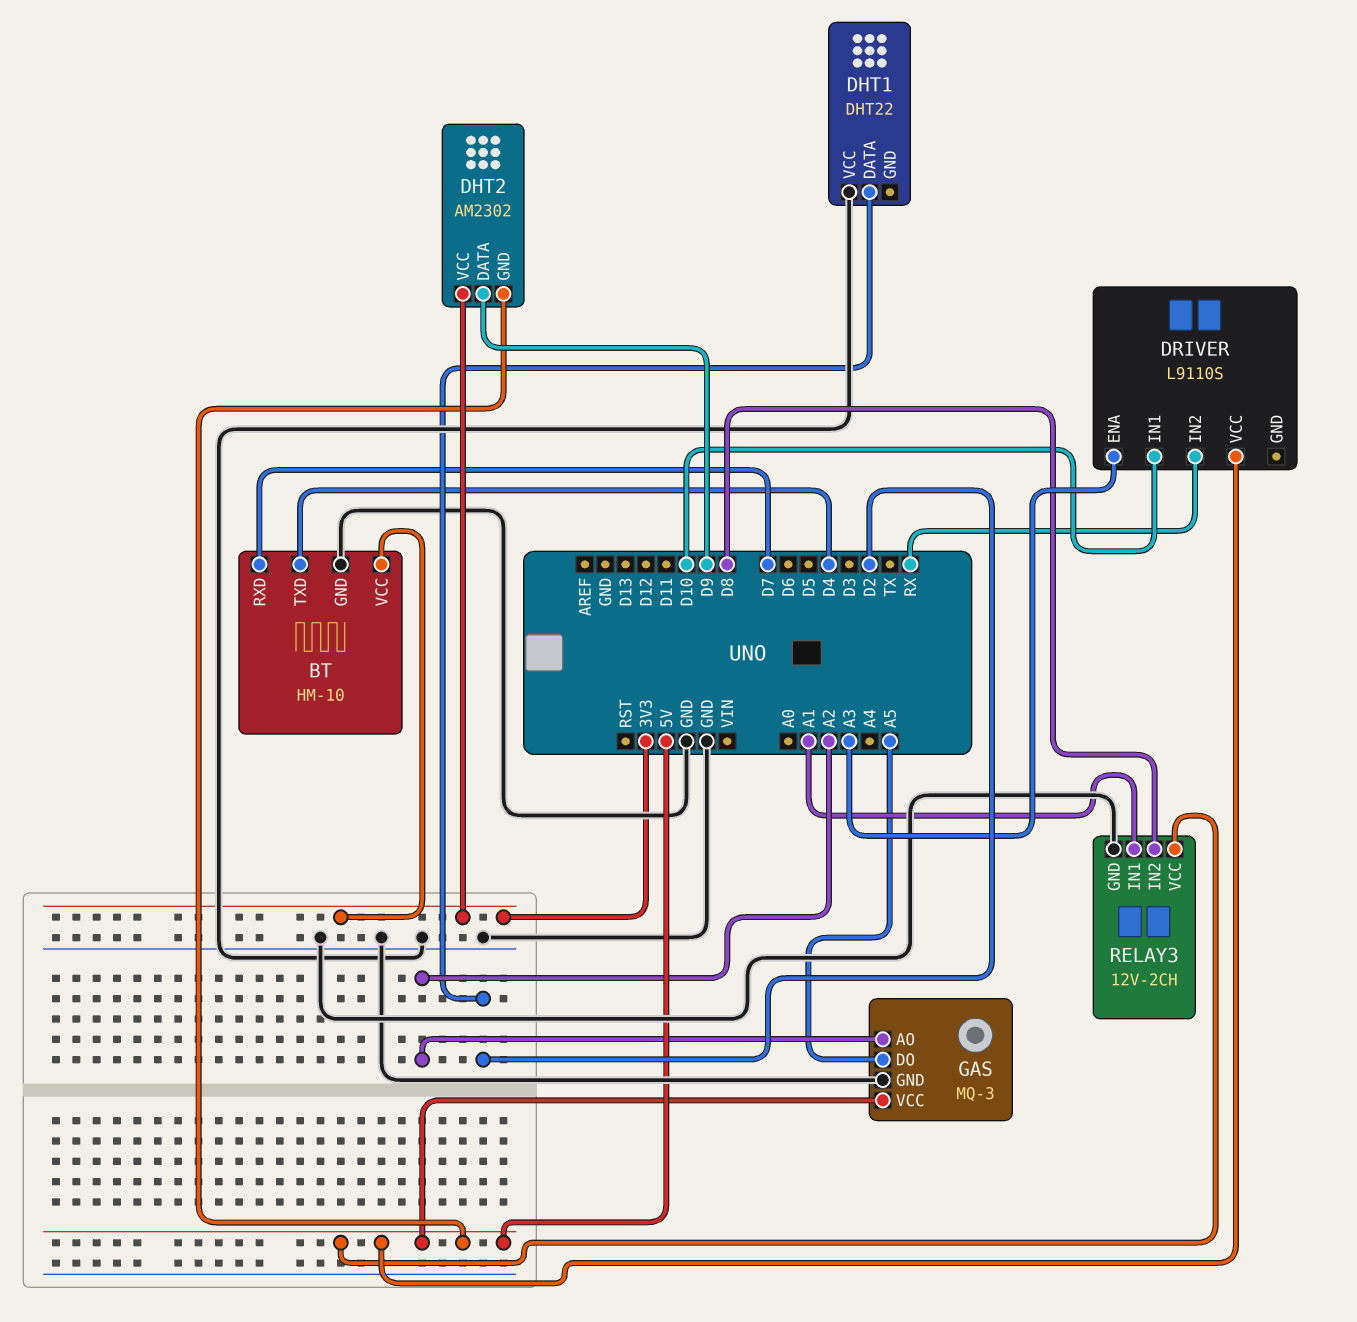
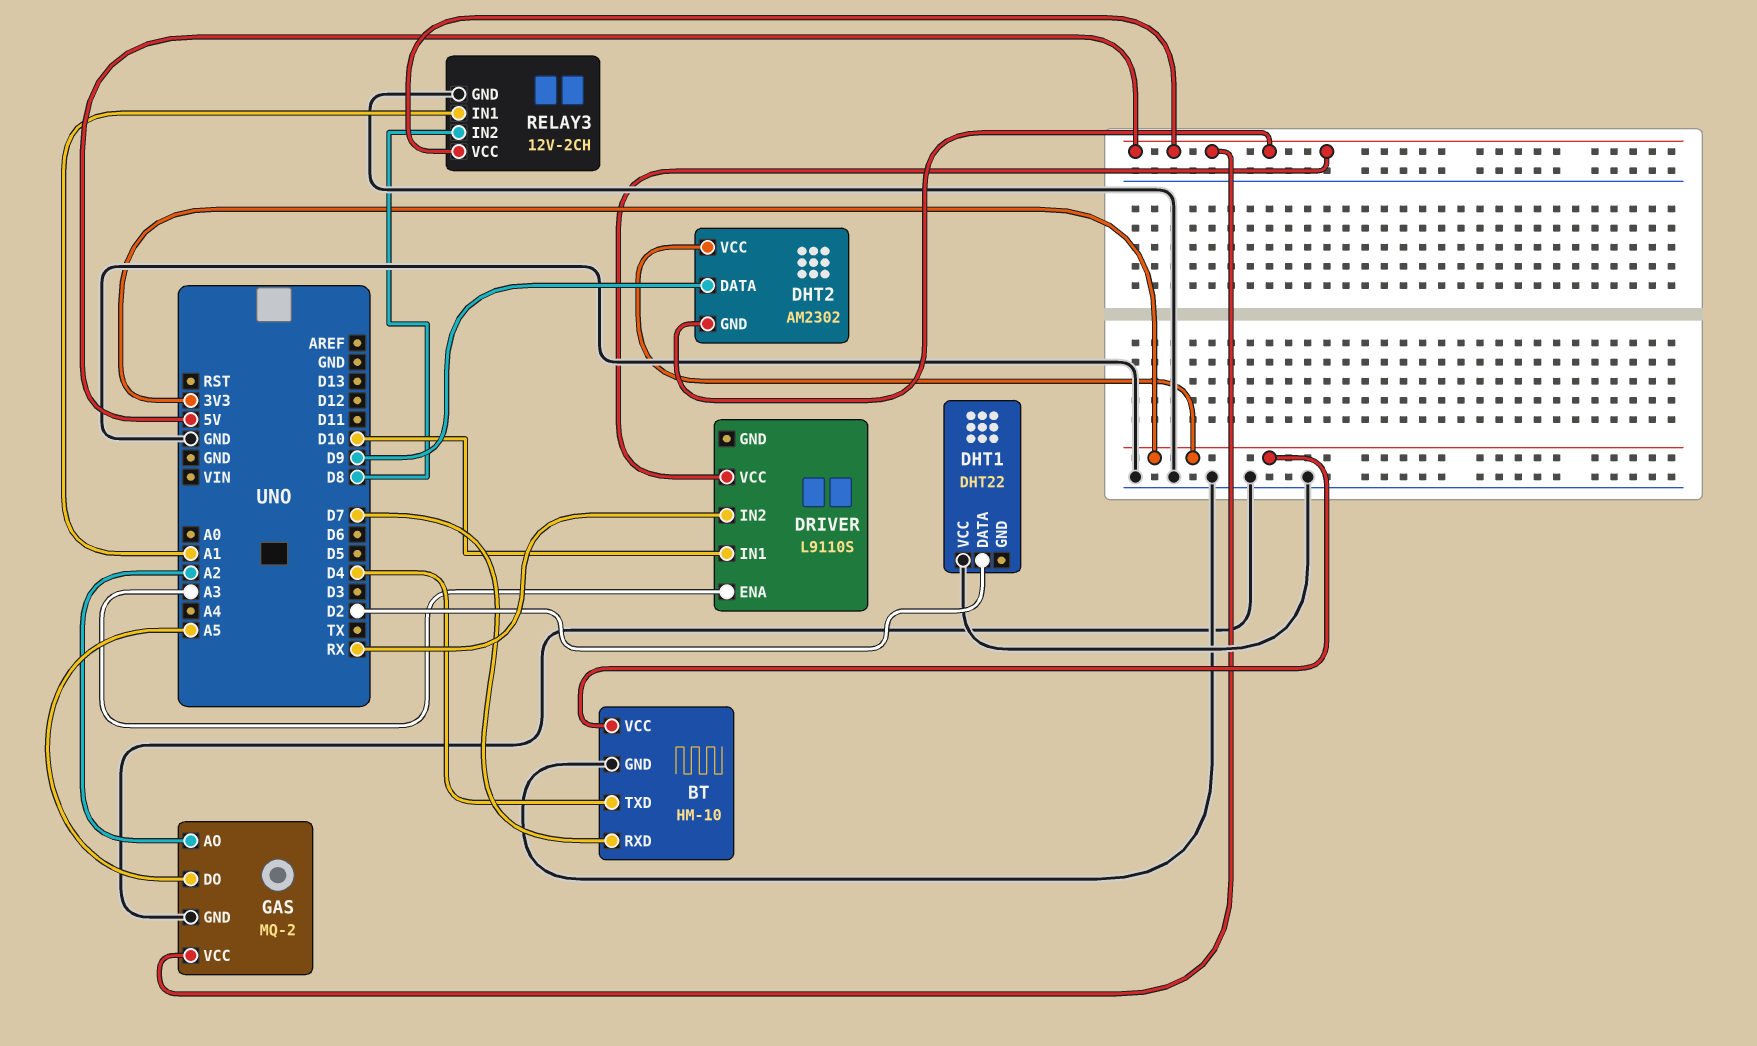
GAS: MQ-3 -> MQ-2

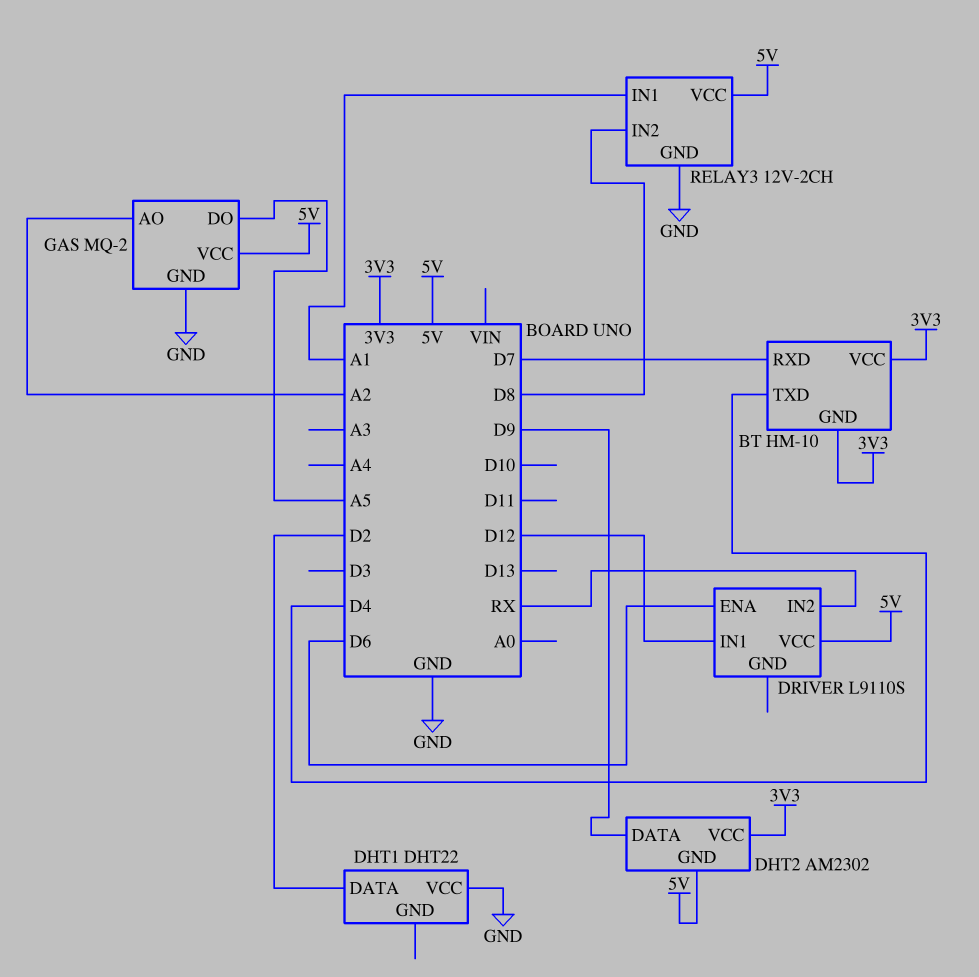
BT pin GND: GND -> 3V3
DRIVER pin ENA: A3 -> D6
DRIVER pin IN1: D10 -> D12

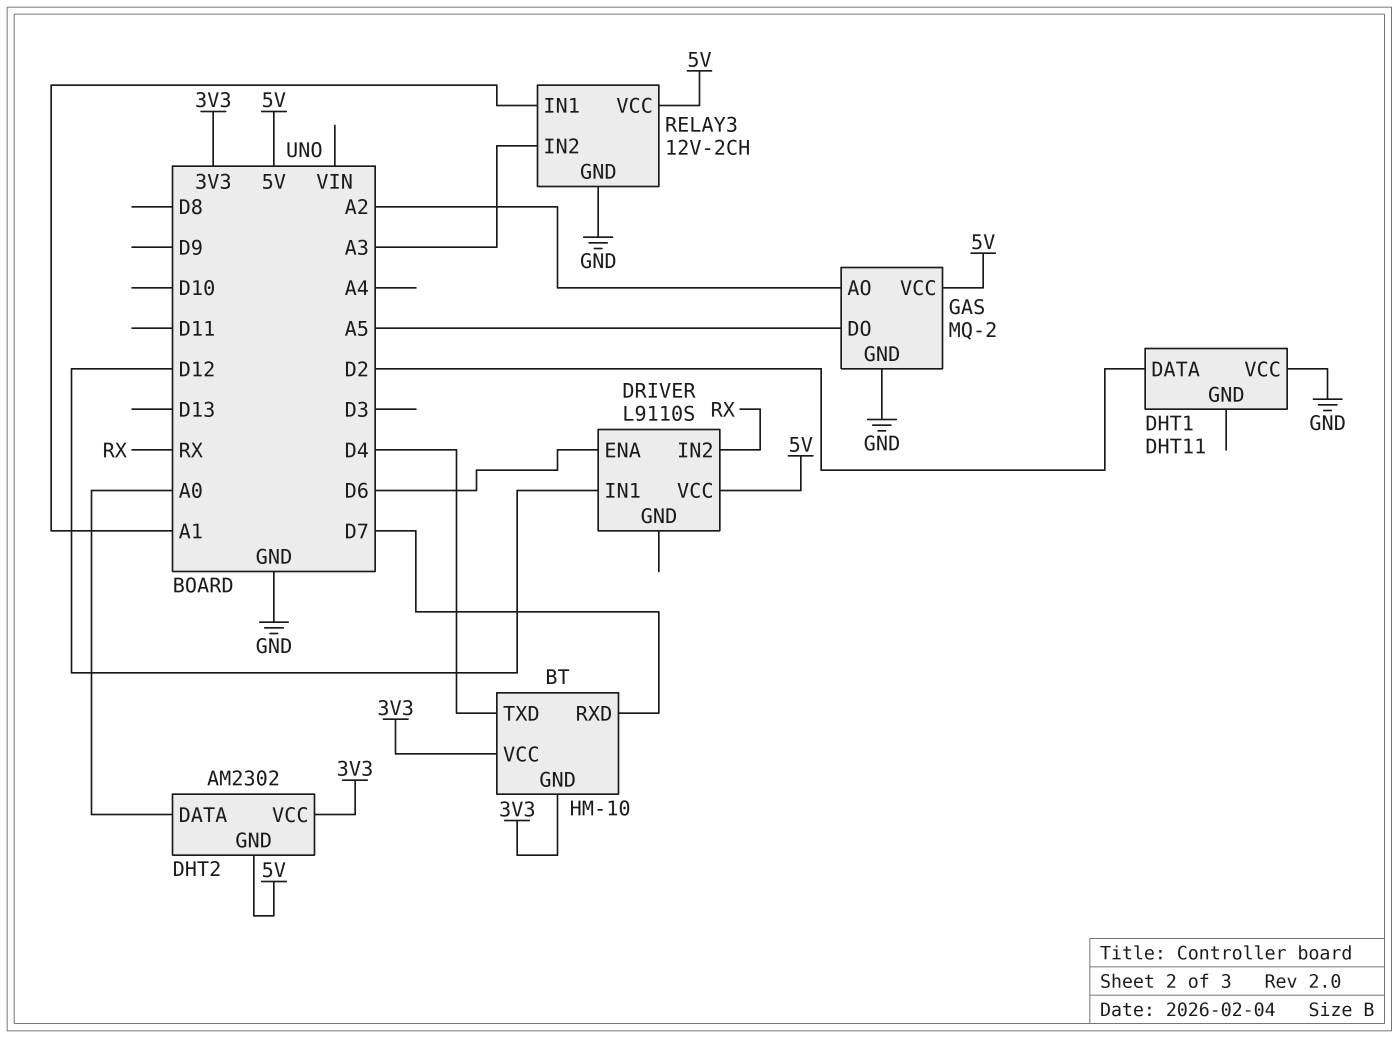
DHT1: DHT22 -> DHT11
DHT2 pin DATA: D9 -> A0
RELAY3 pin IN2: D8 -> A3

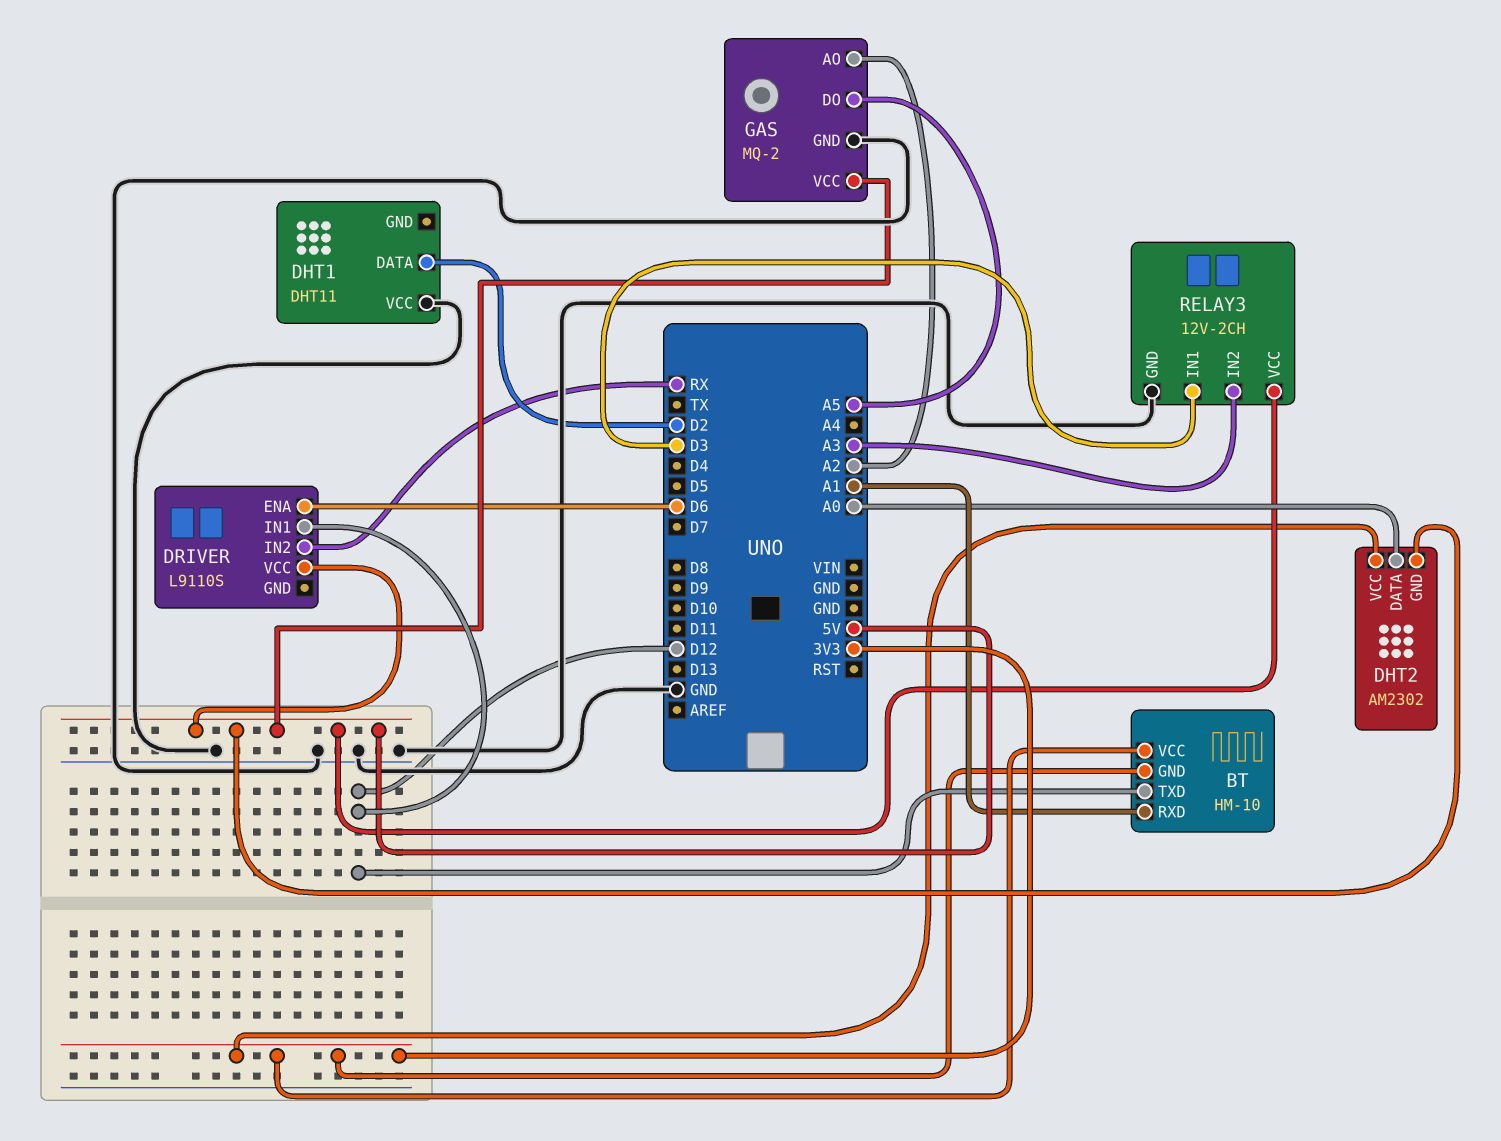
BT pin RXD: D7 -> A1
BT pin TXD: D4 -> D12
RELAY3 pin IN1: A1 -> D3

